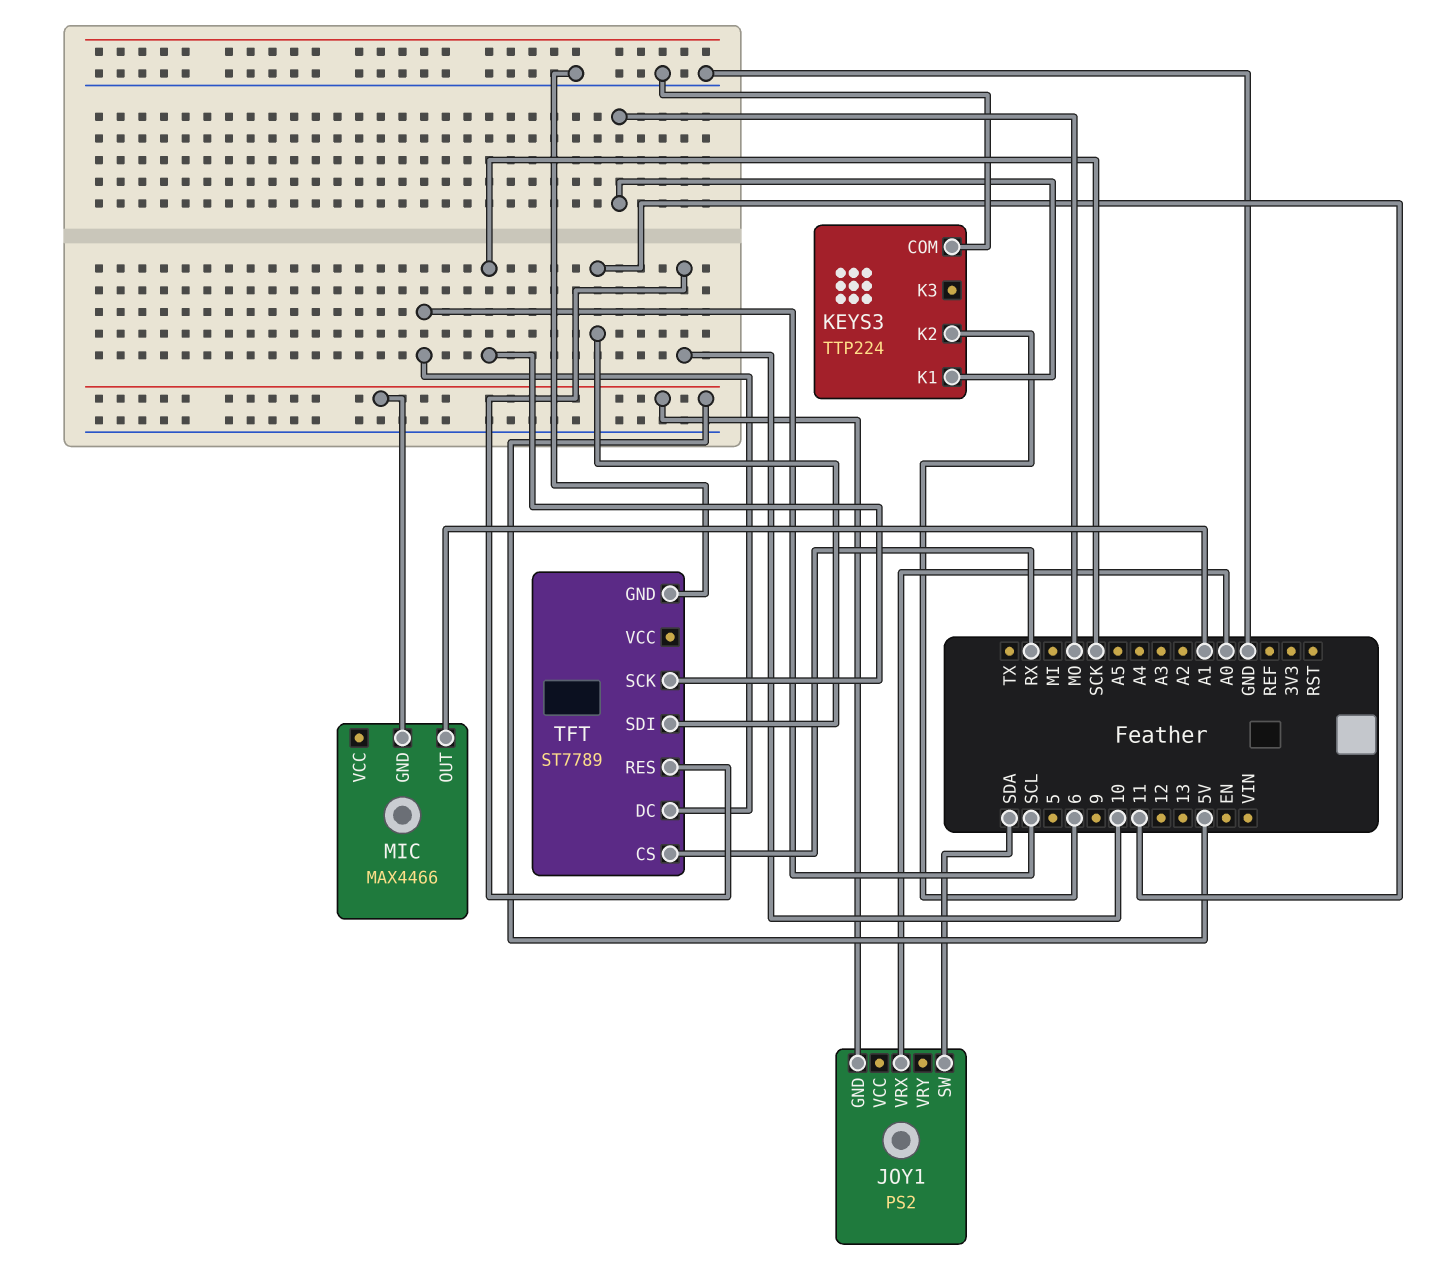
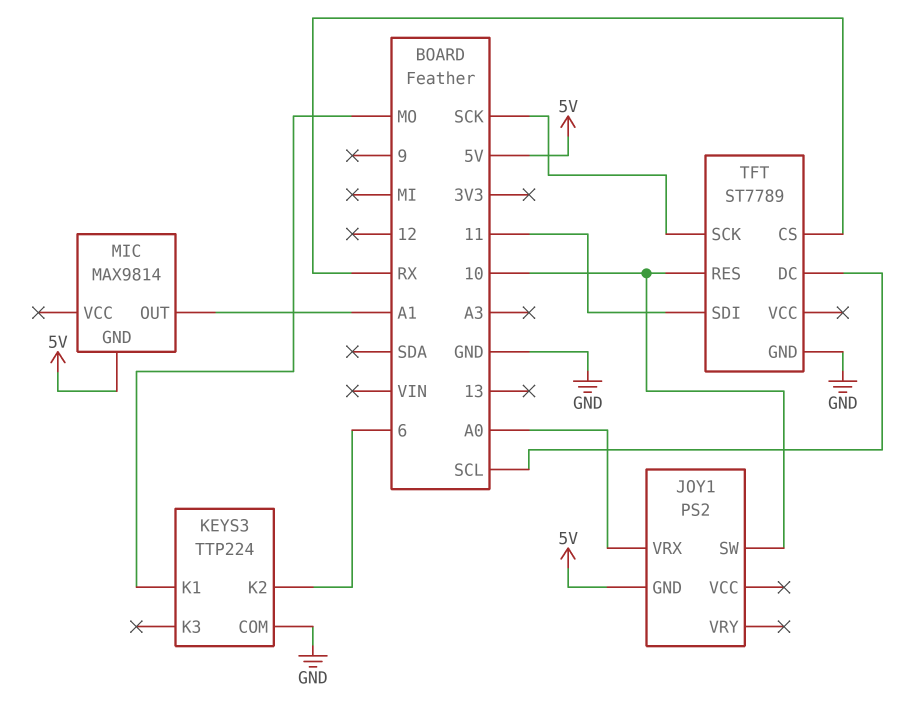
JOY1 pin SW: SDA -> 10
MIC: MAX4466 -> MAX9814

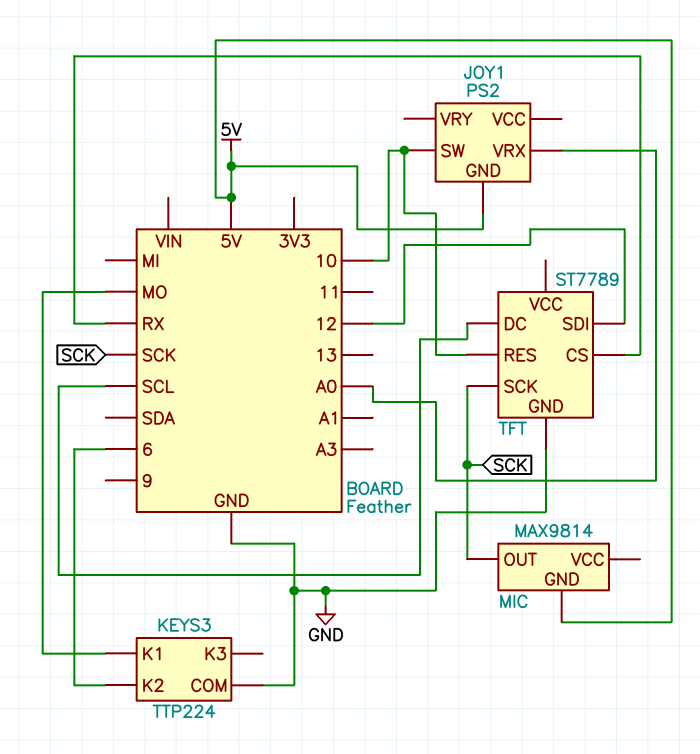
MIC pin OUT: A1 -> SCK
TFT pin SDI: 11 -> 12

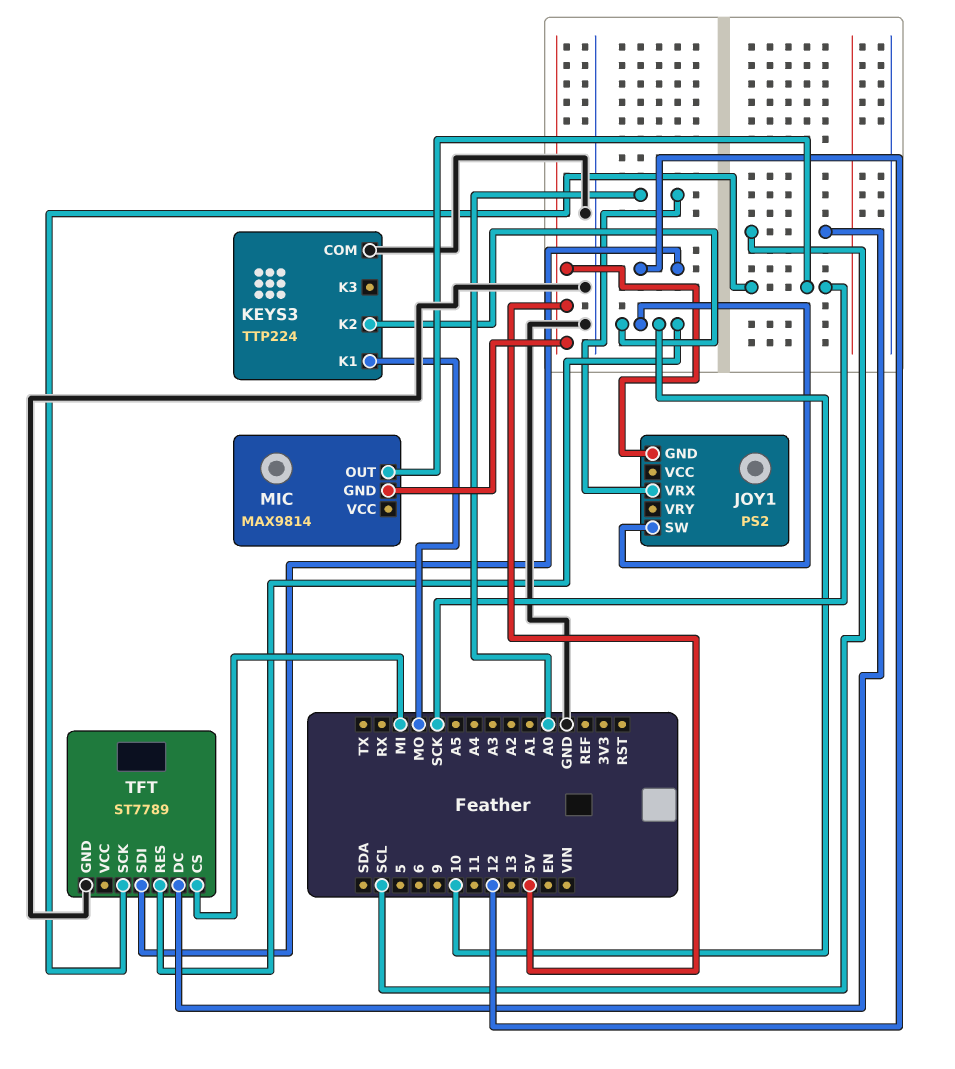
KEYS3 pin K2: 6 -> 10
TFT pin CS: RX -> MI

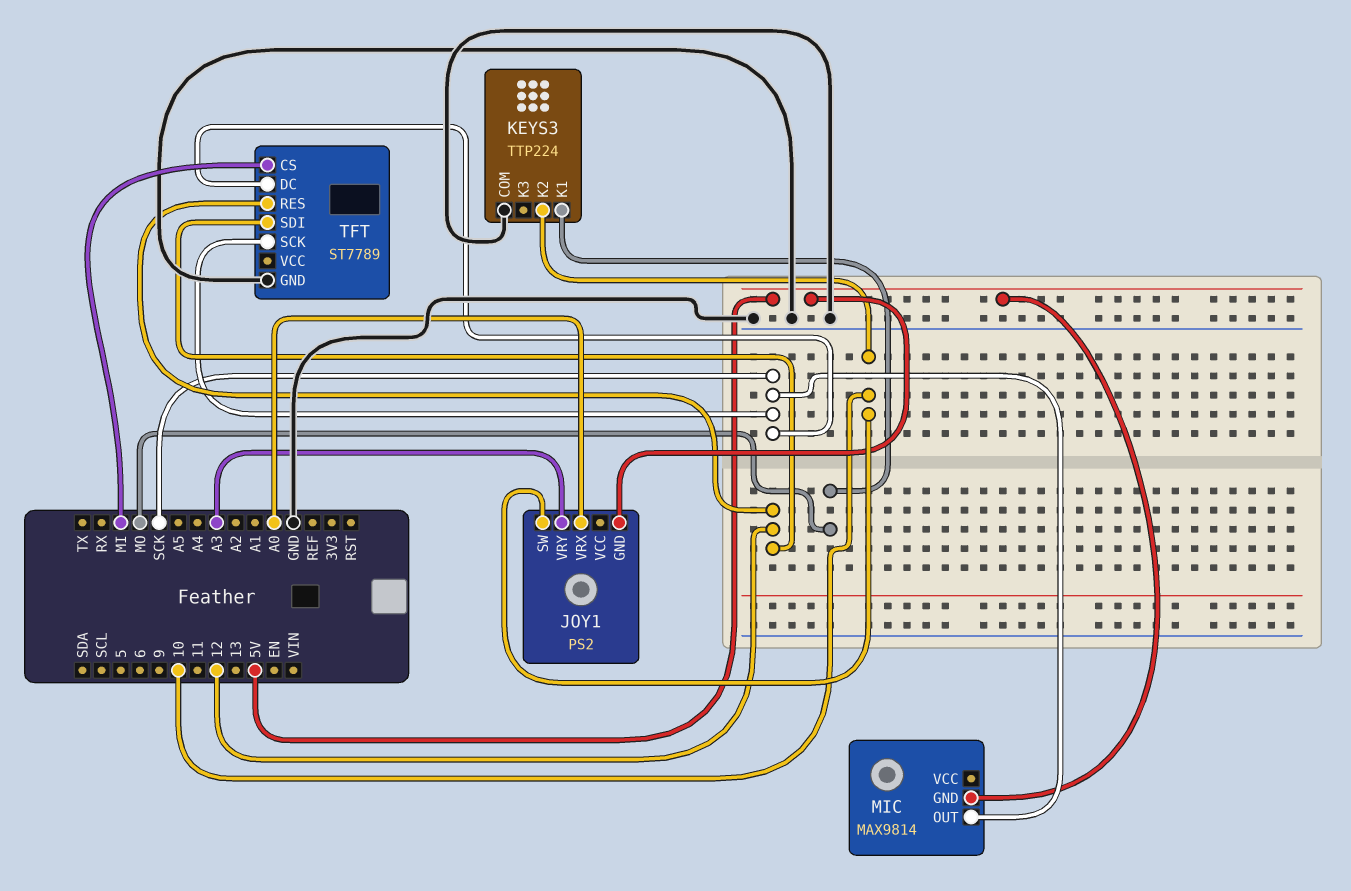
JOY1 pin VRY: none -> A3
TFT pin DC: SCL -> SCK
TFT pin RES: 10 -> 12

